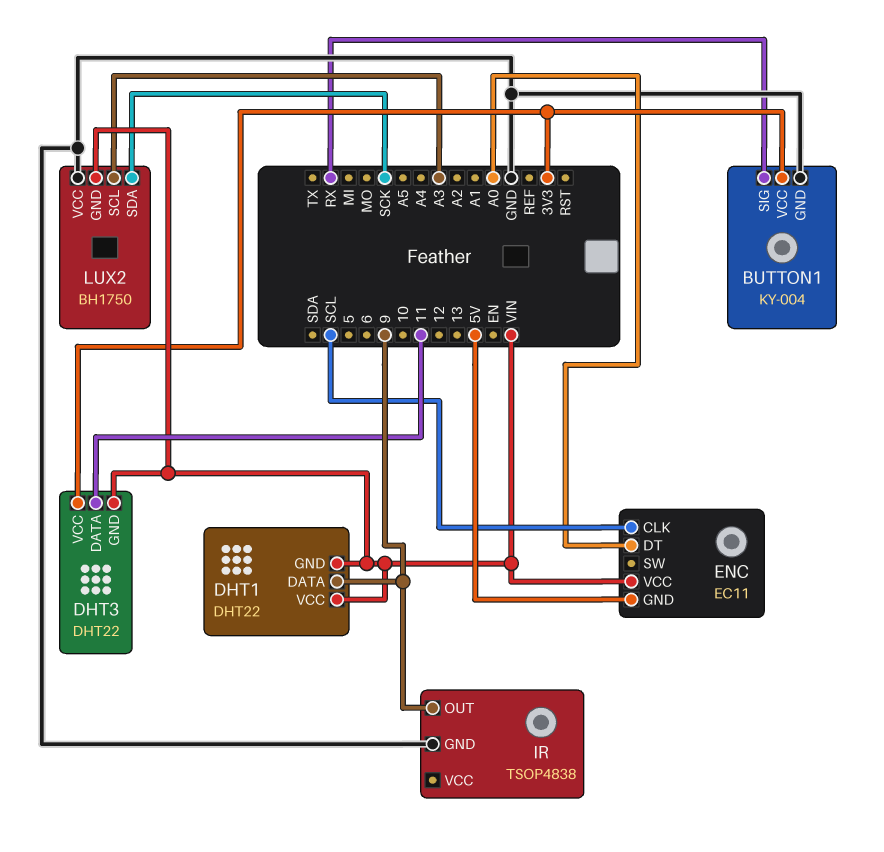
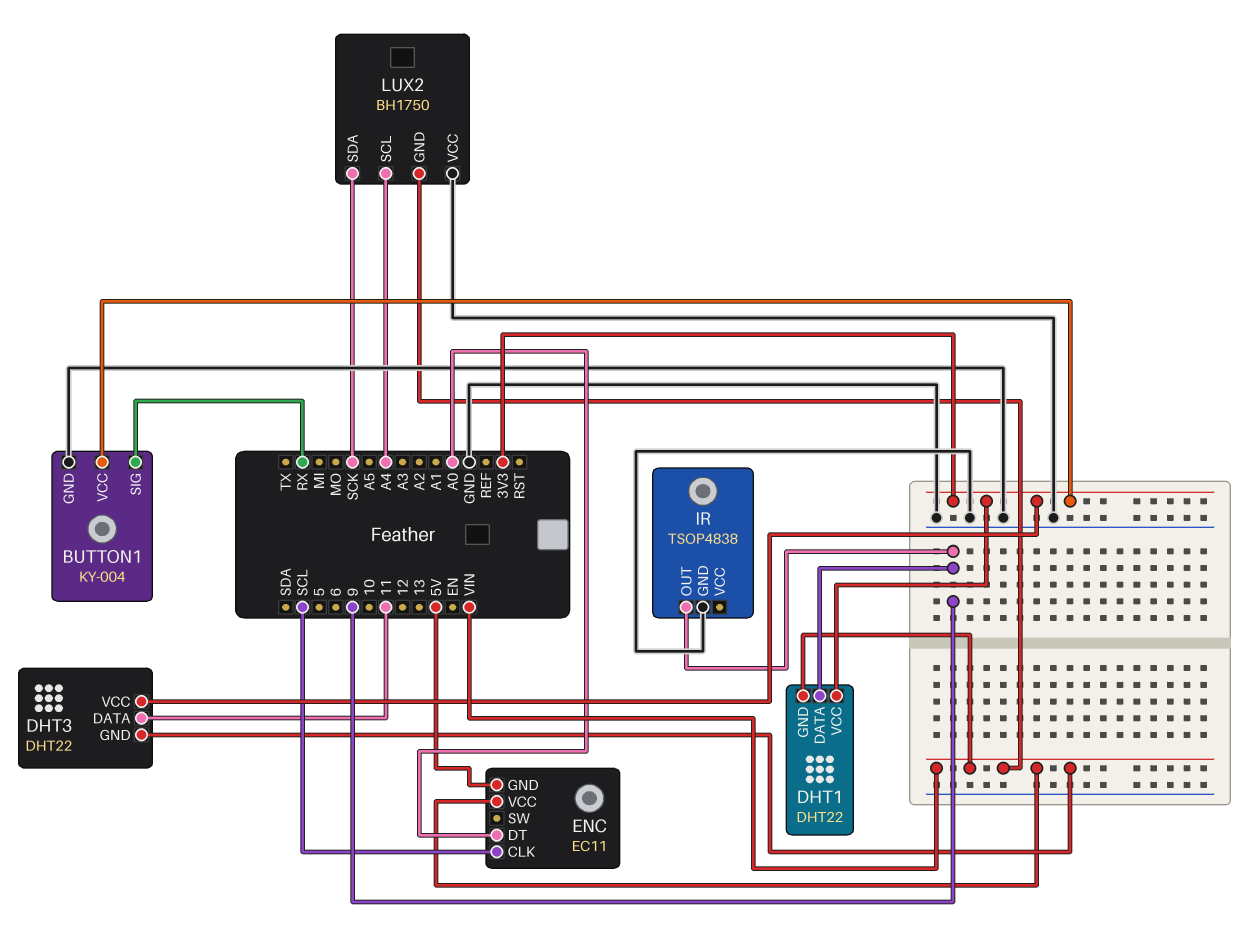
DHT1 pin VCC: VIN -> 3V3
LUX2 pin SCL: A3 -> A4

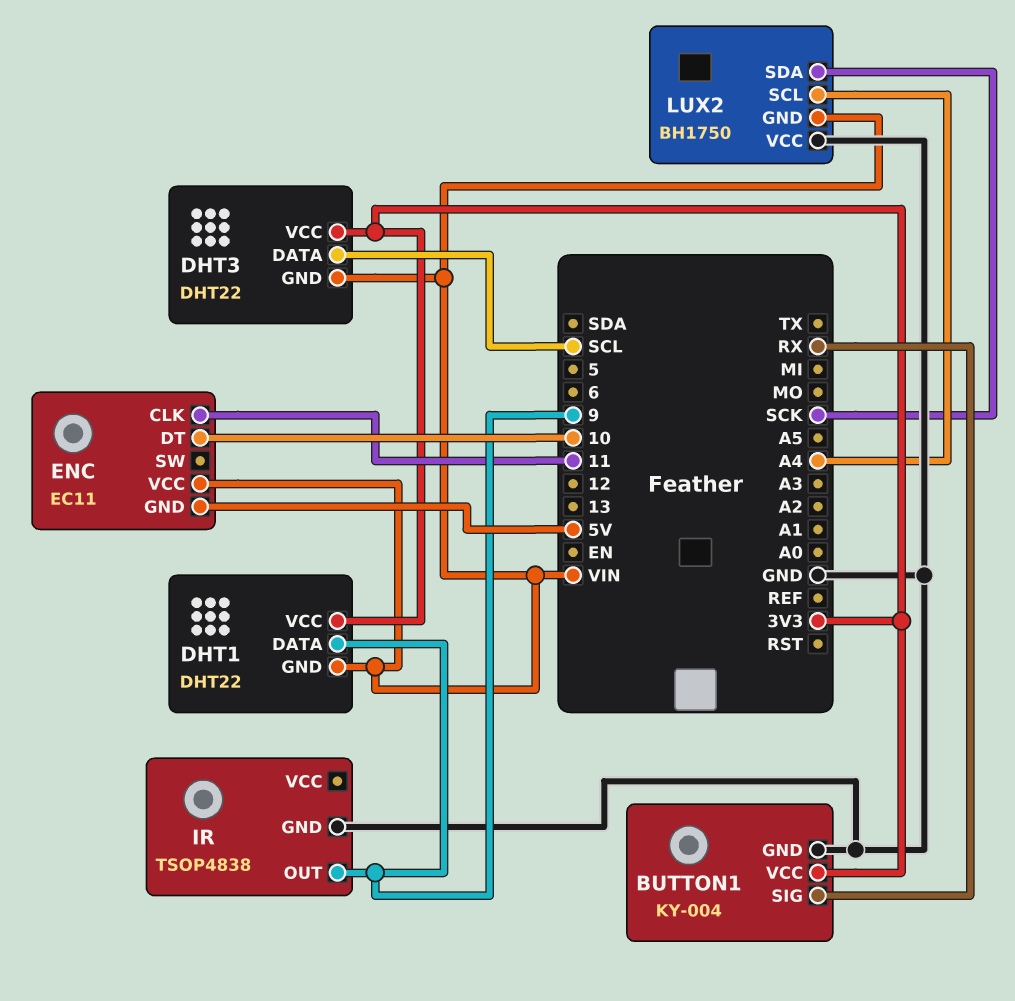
DHT3 pin DATA: 11 -> SCL
ENC pin CLK: SCL -> 11
ENC pin DT: A0 -> 10

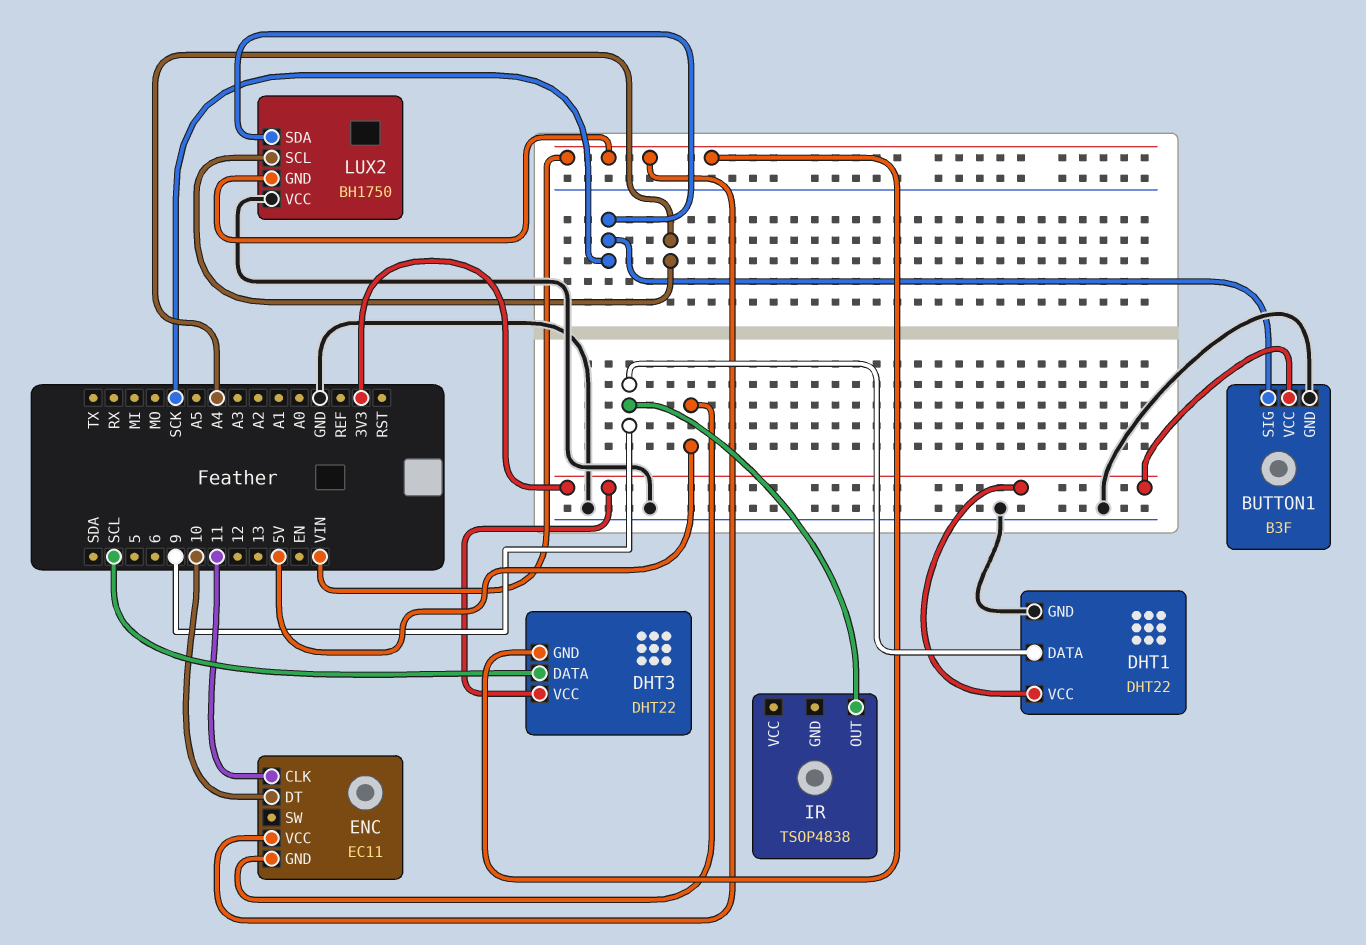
BUTTON1: KY-004 -> B3F
BUTTON1 pin SIG: RX -> SCK
DHT1 pin GND: VIN -> GND
IR pin GND: GND -> none

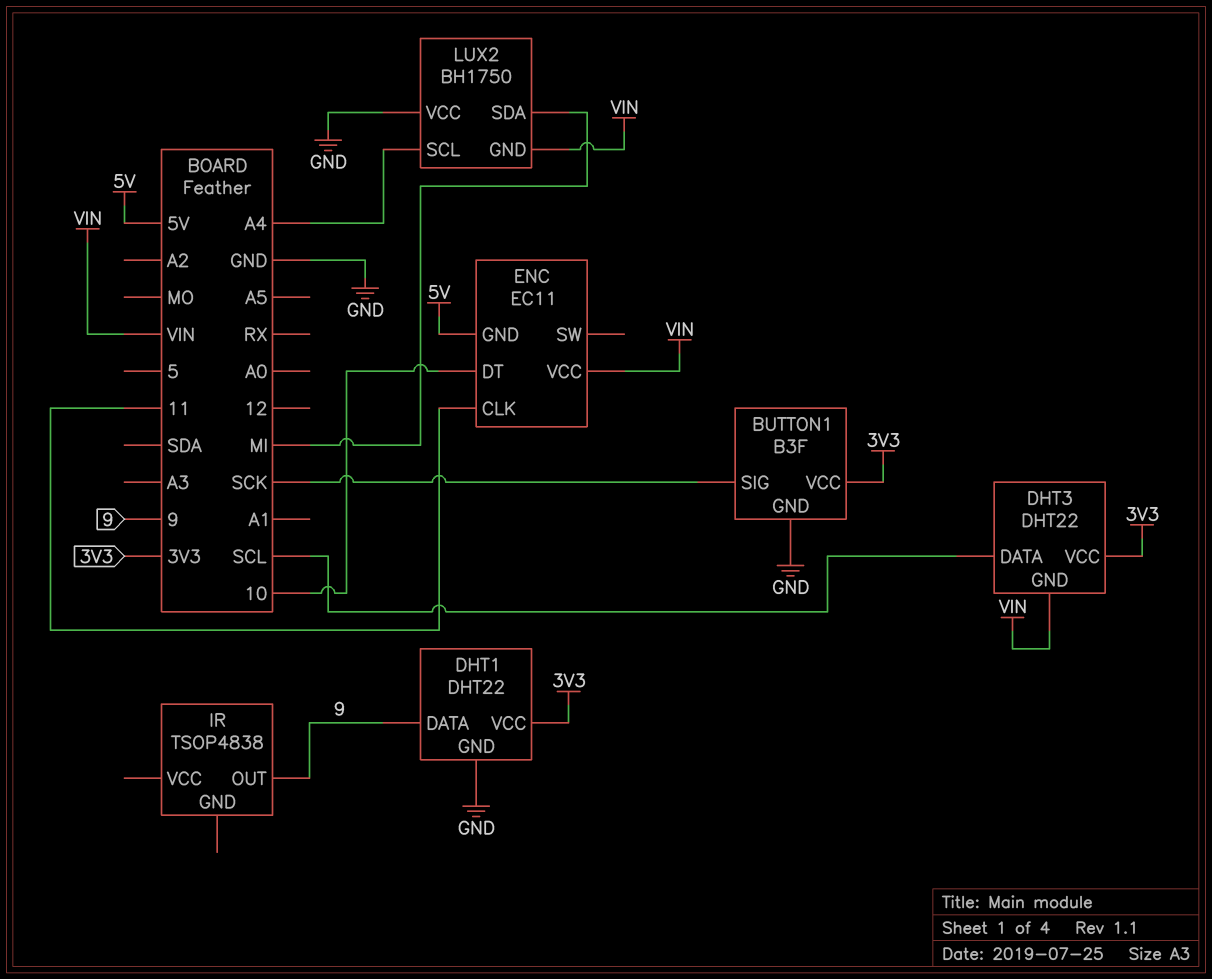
LUX2 pin SDA: SCK -> MI

